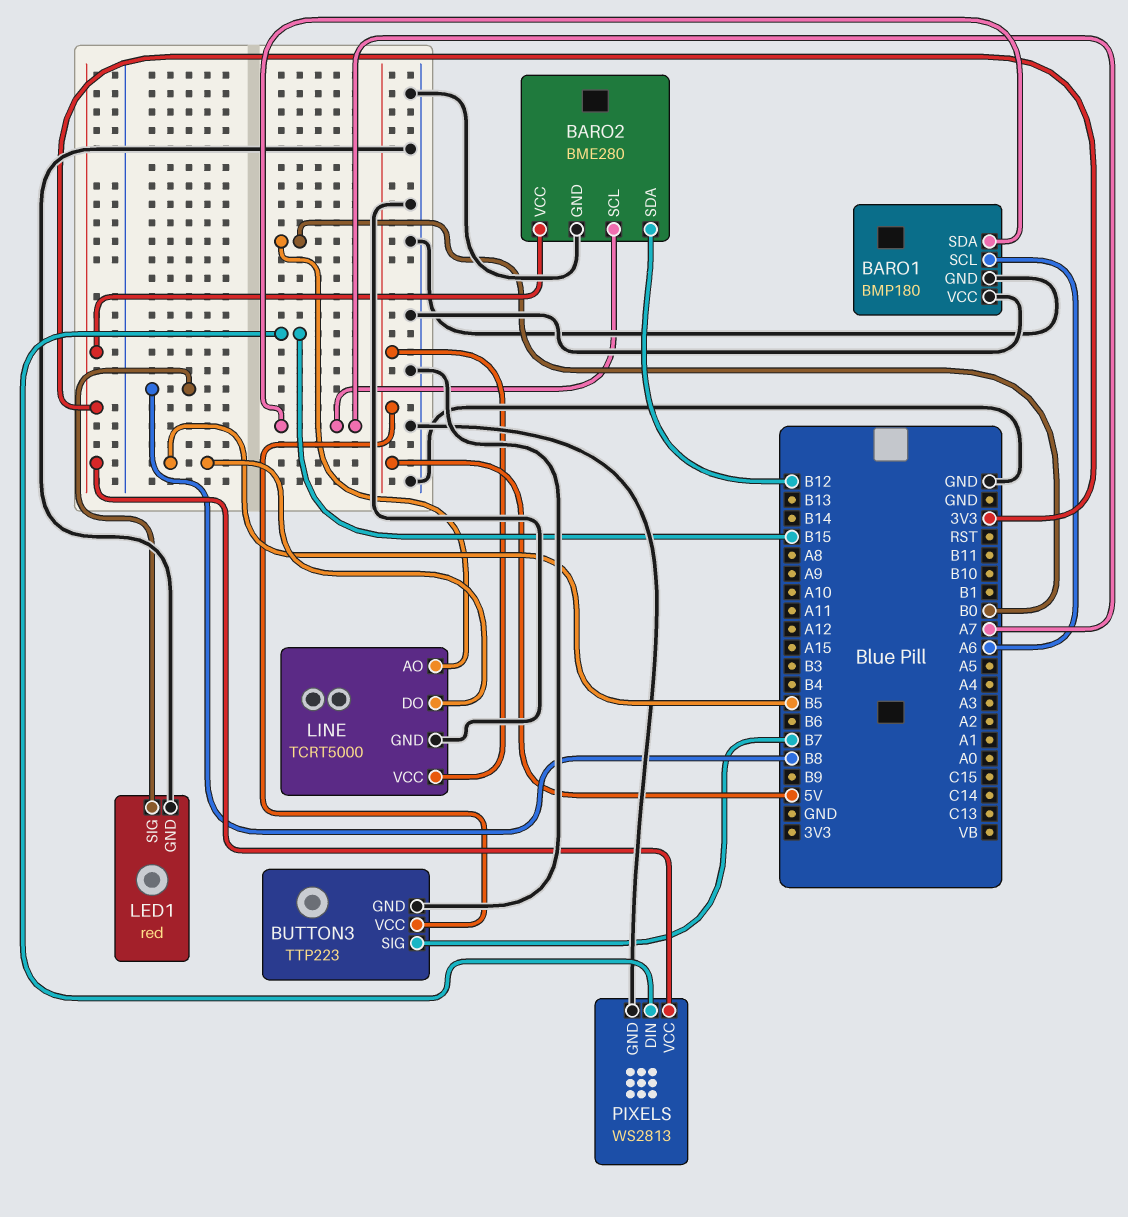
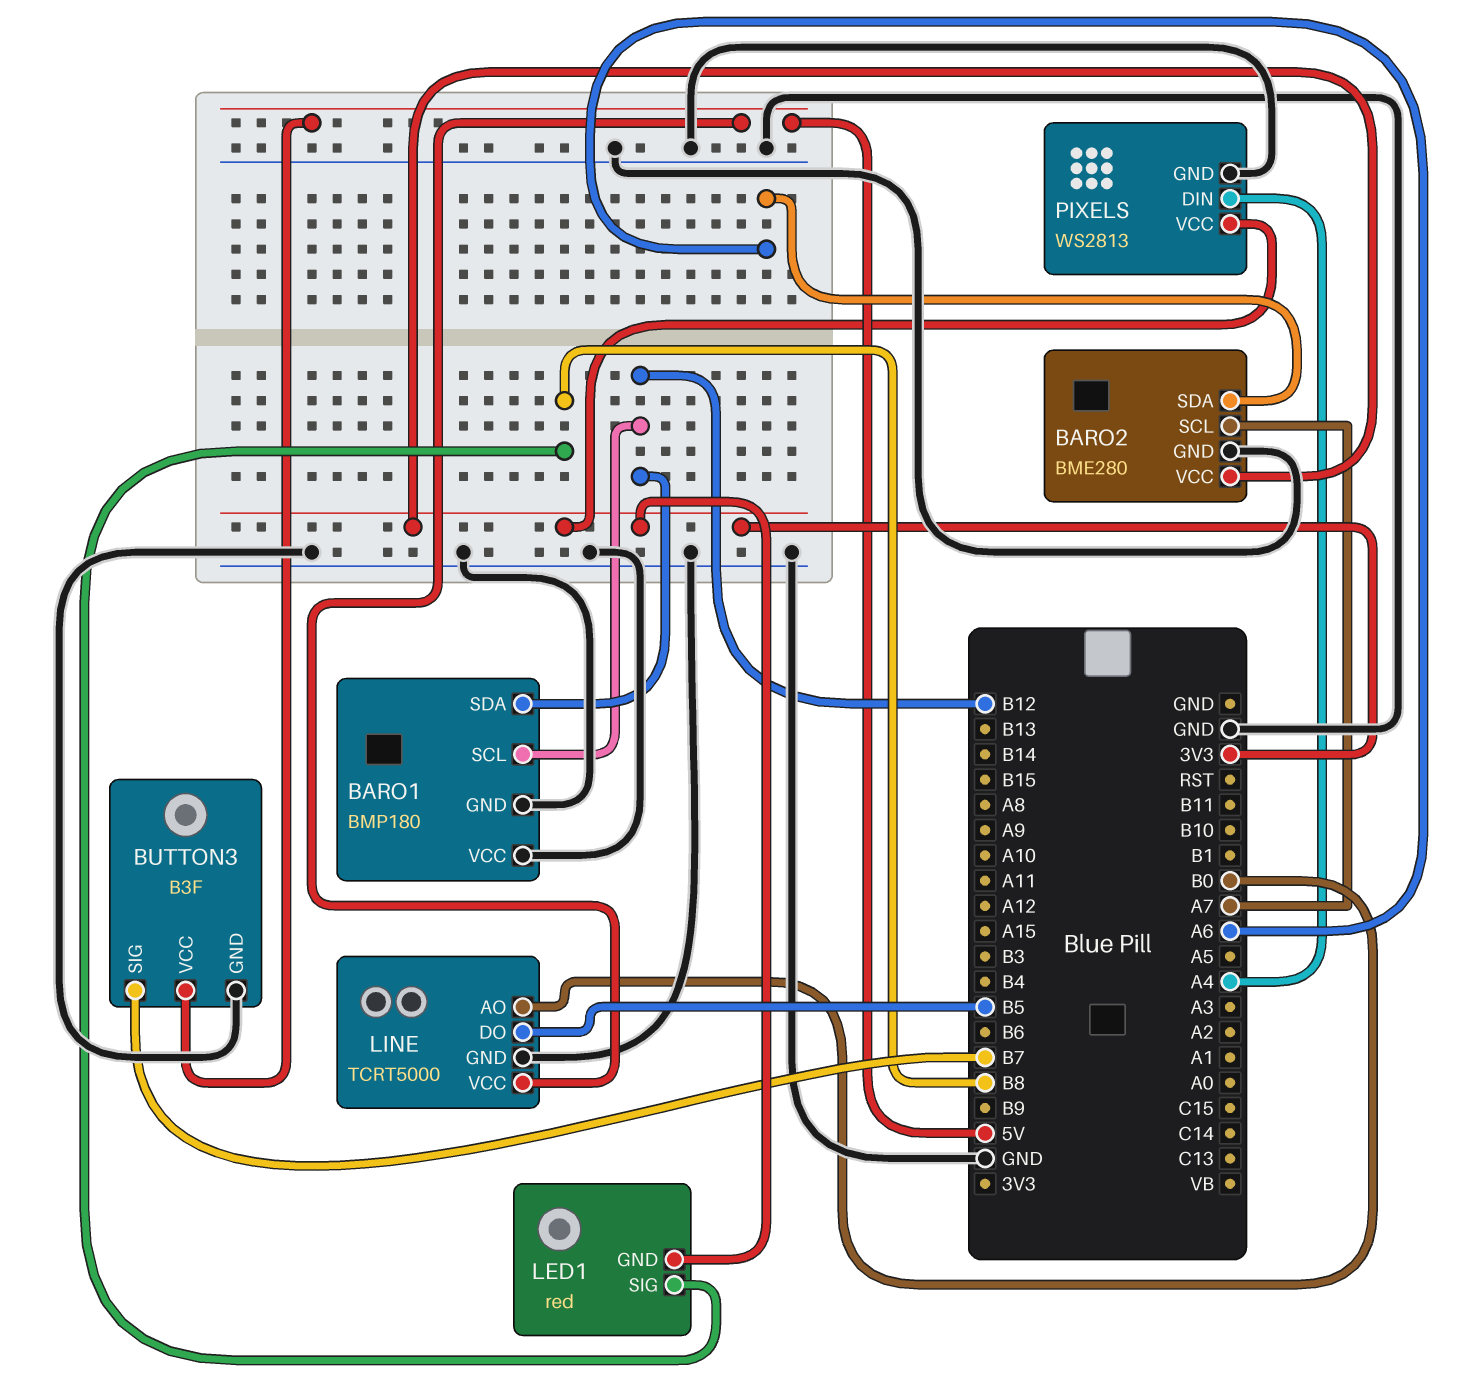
BARO1 pin SCL: A6 -> B12
BARO1 pin SDA: A7 -> B12
BARO2 pin SDA: B12 -> A6
BUTTON3: TTP223 -> B3F
LED1 pin GND: GND -> 3V3
PIXELS pin DIN: B15 -> A4

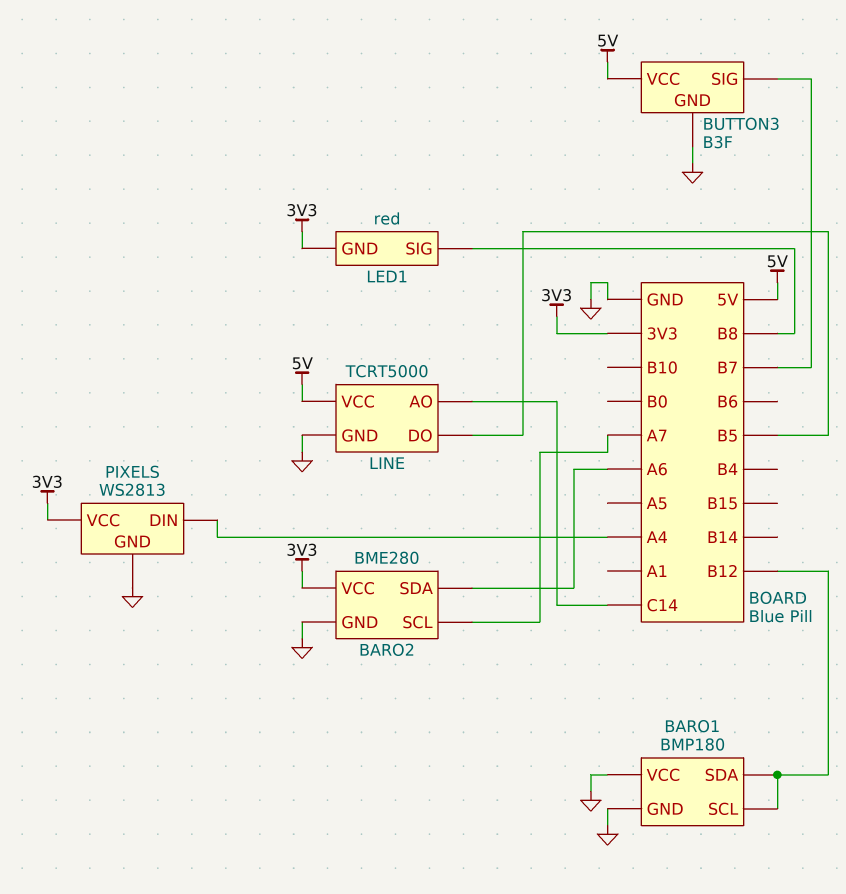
LINE pin AO: B0 -> C14

